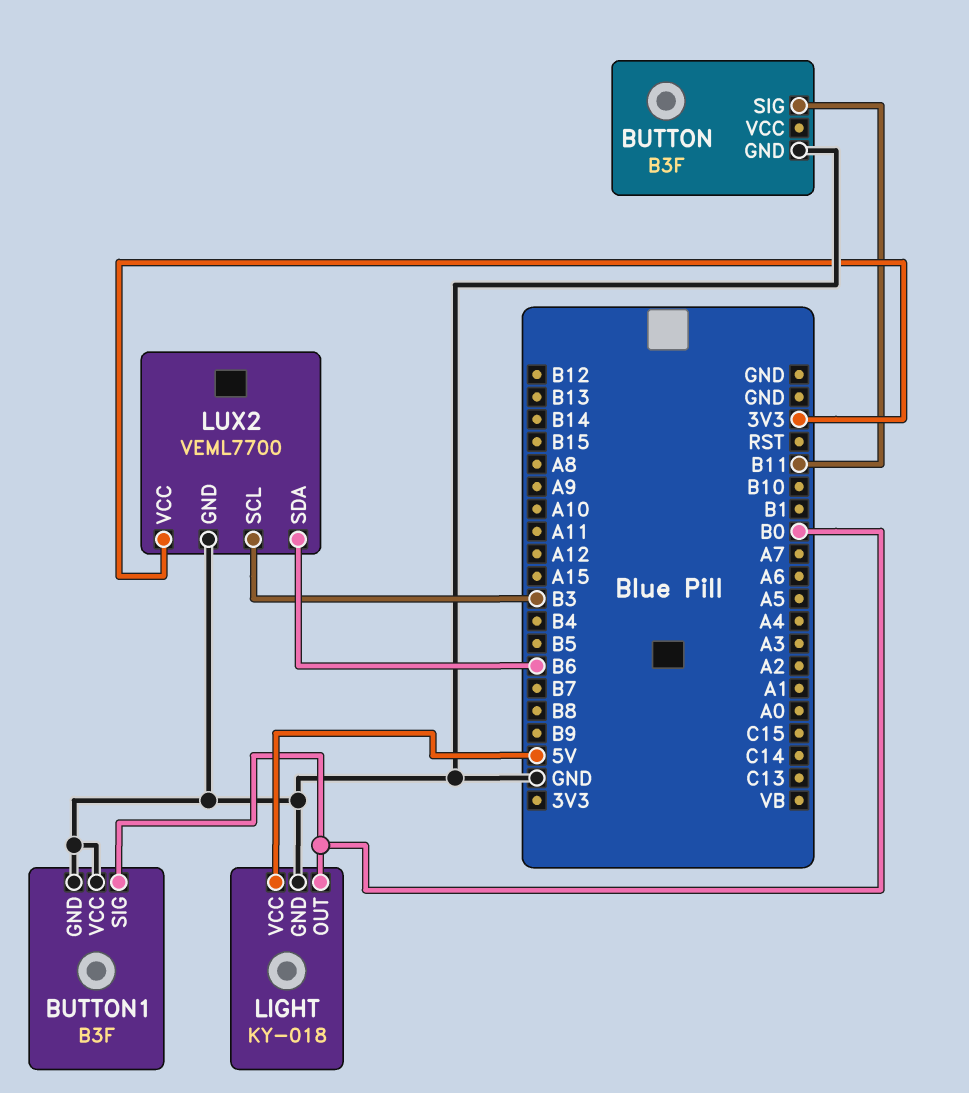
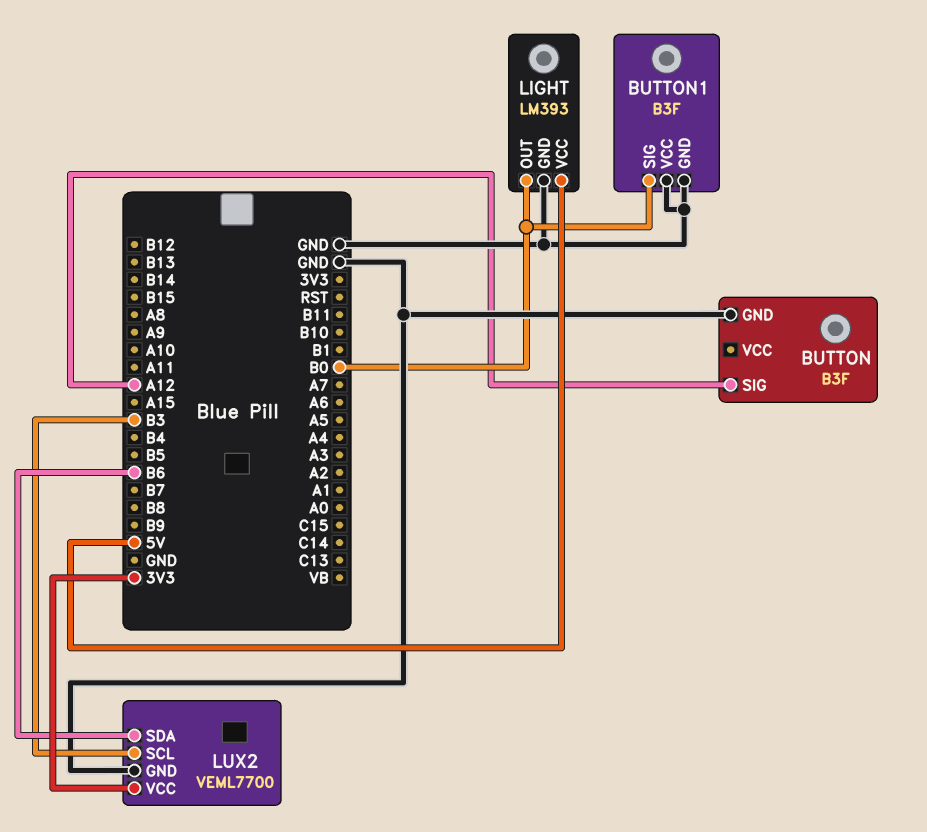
BUTTON pin SIG: B11 -> A12
LIGHT: KY-018 -> LM393

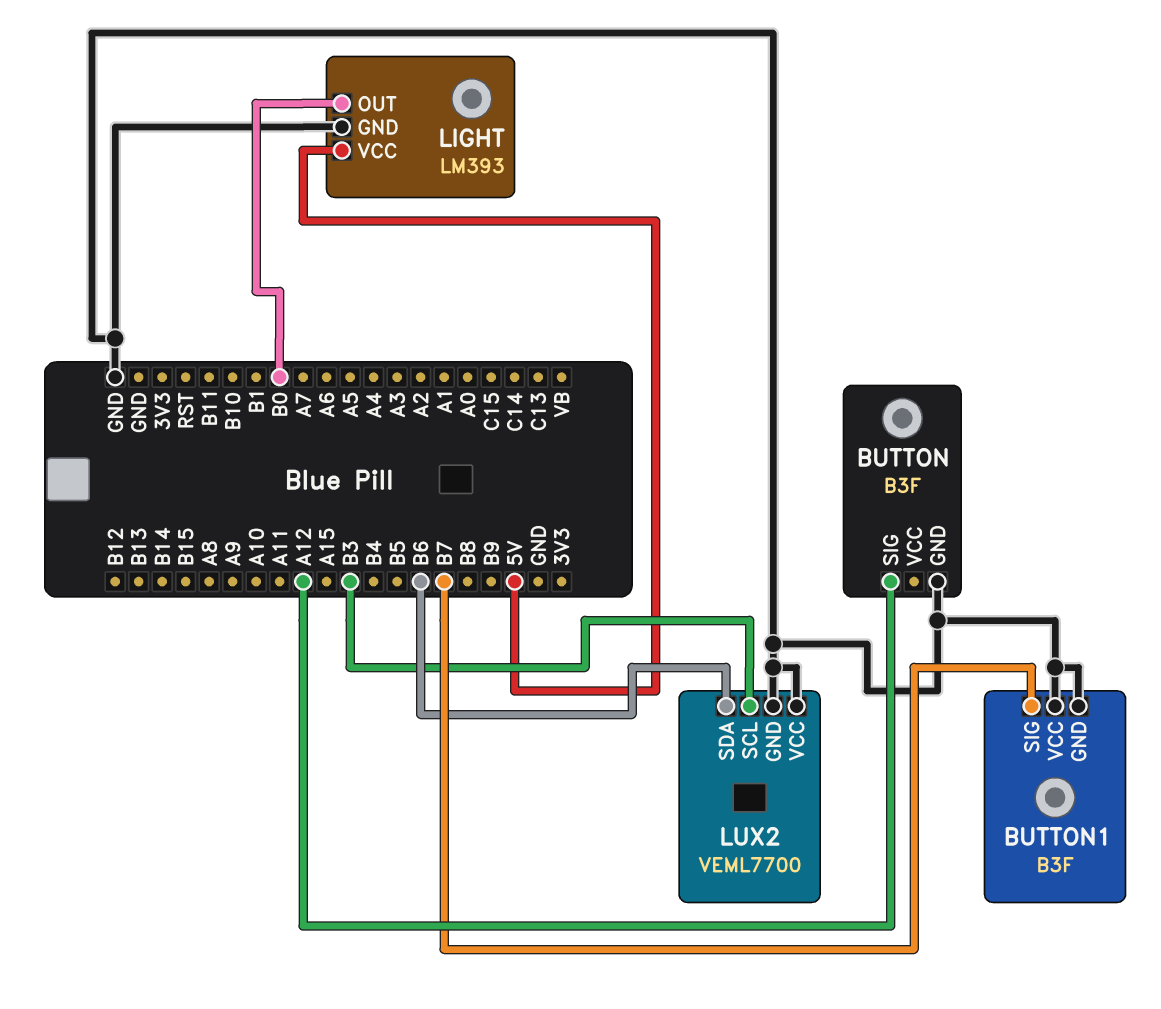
BUTTON1 pin SIG: B0 -> B7
LUX2 pin VCC: 3V3 -> GND

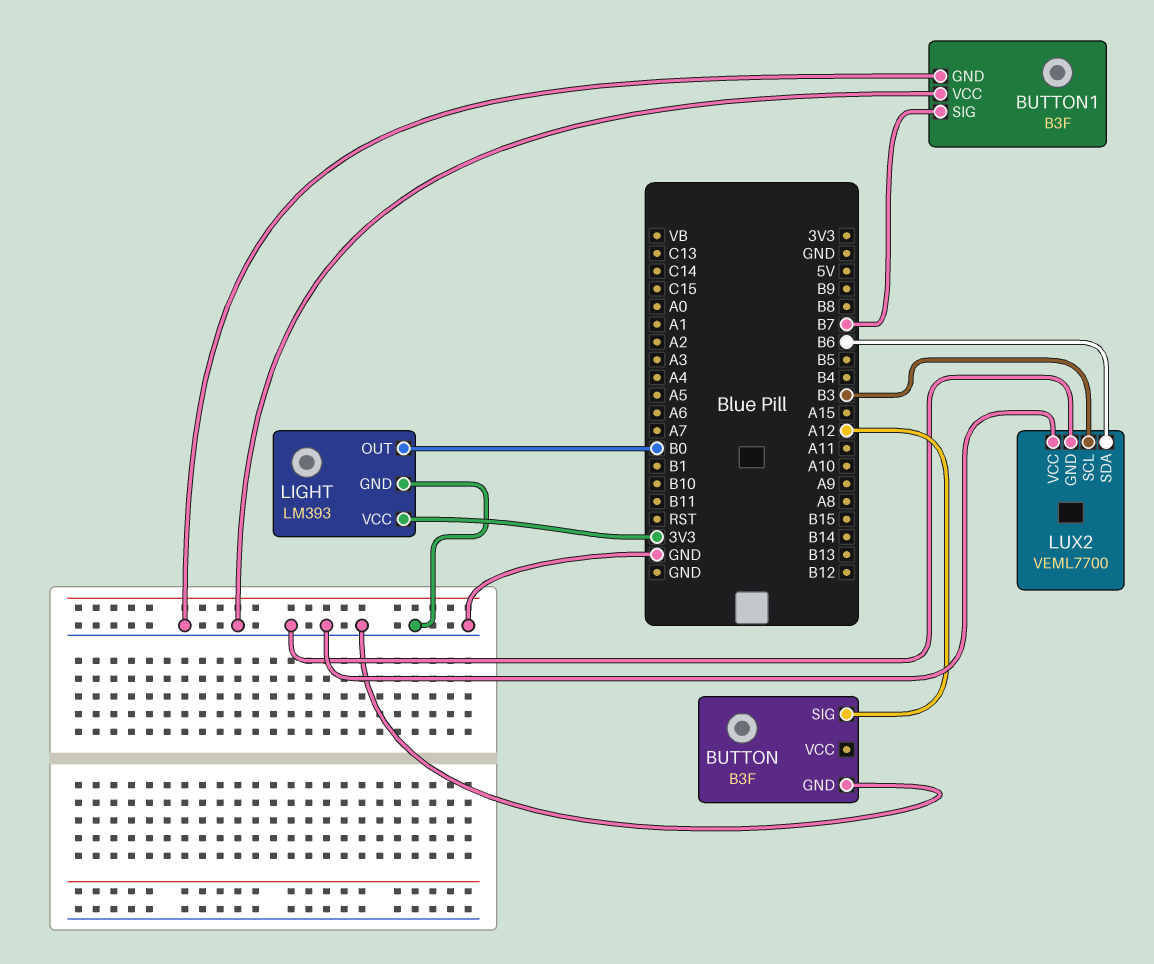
LIGHT pin VCC: 5V -> 3V3

